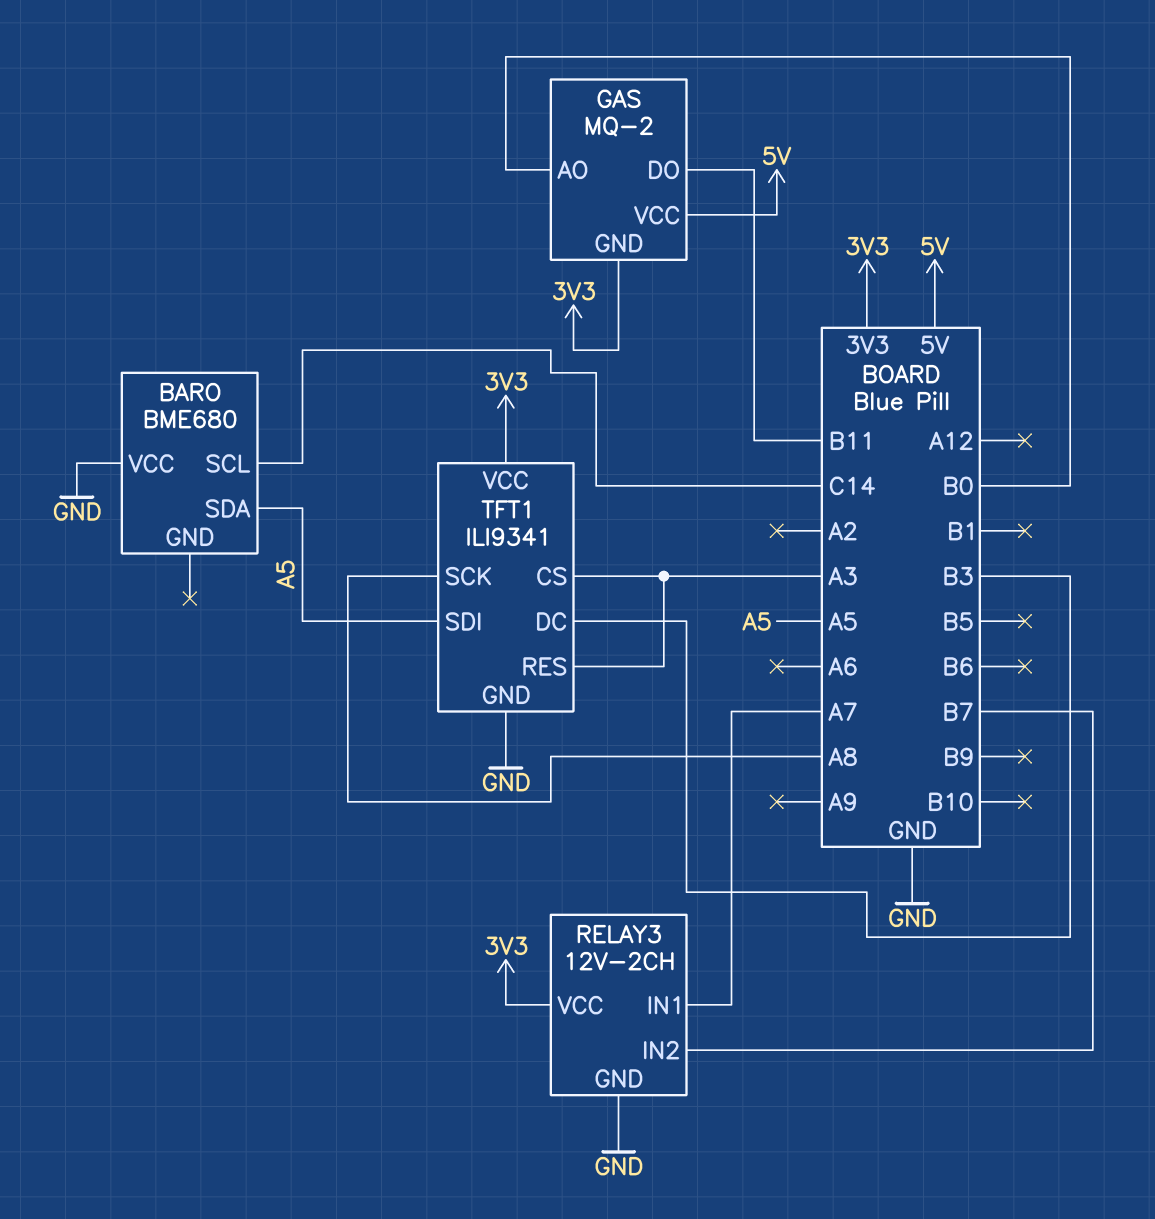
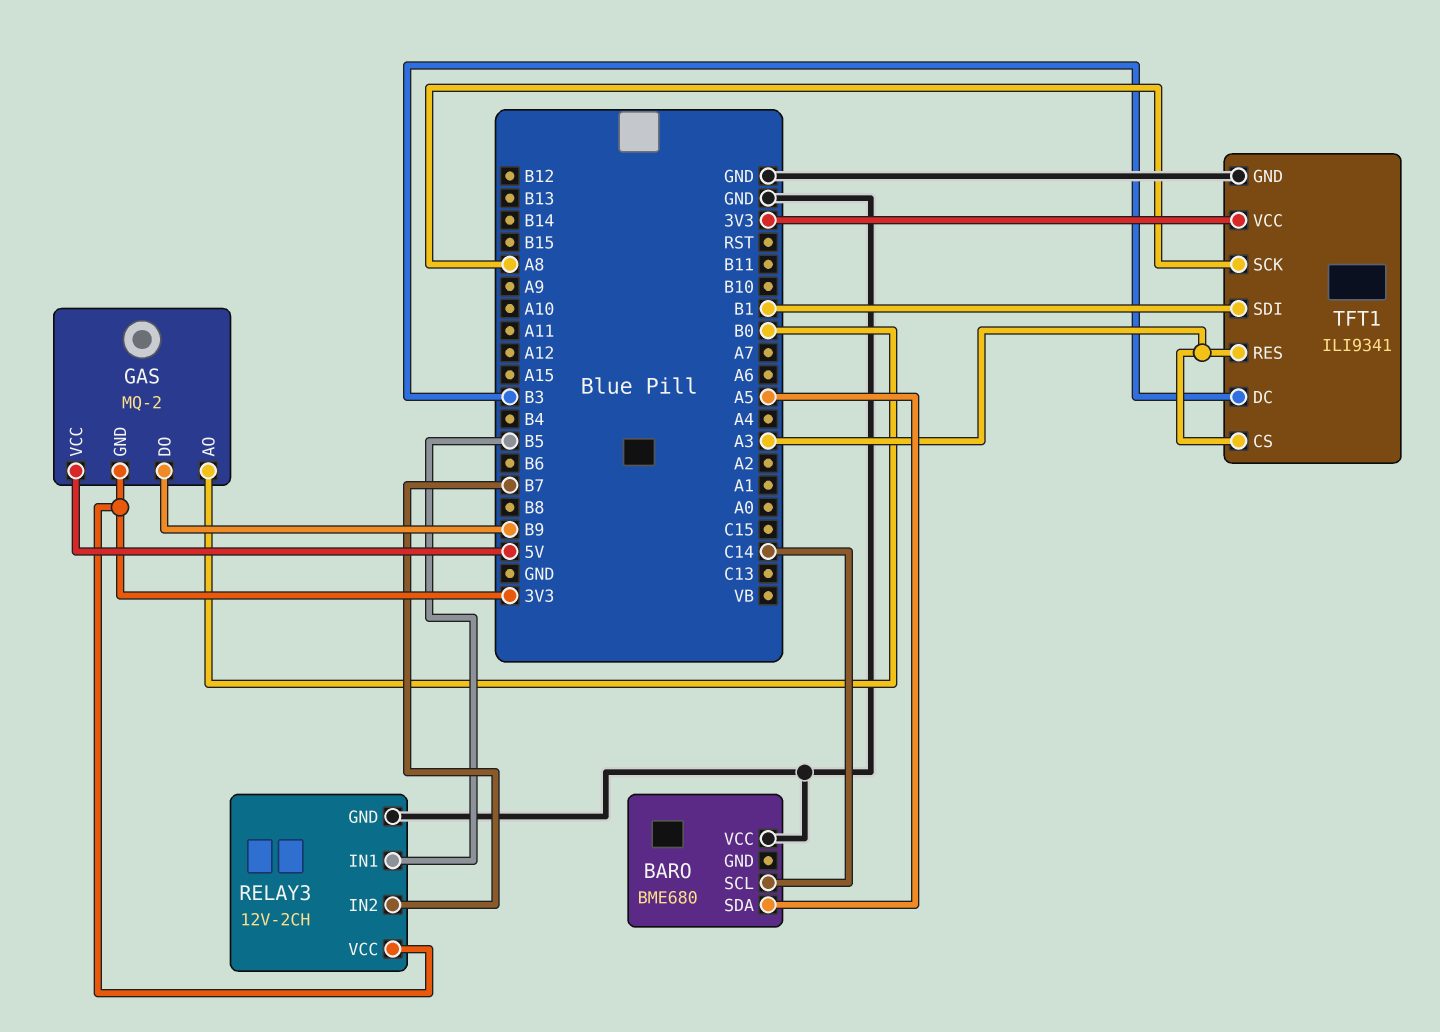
GAS pin DO: B11 -> B9
RELAY3 pin IN1: A7 -> B5
TFT1 pin SDI: A5 -> B1

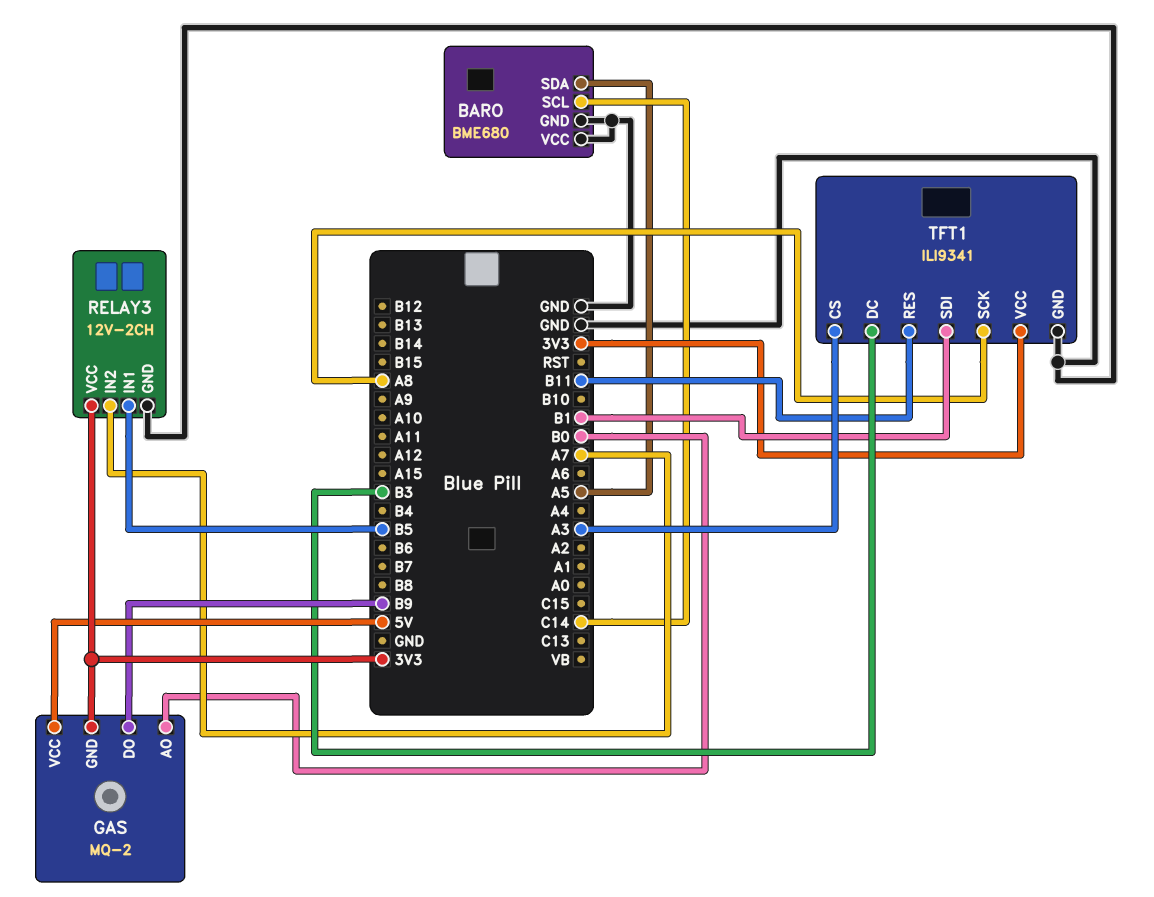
BARO pin GND: none -> GND
RELAY3 pin IN2: B7 -> A7
TFT1 pin RES: A3 -> B11

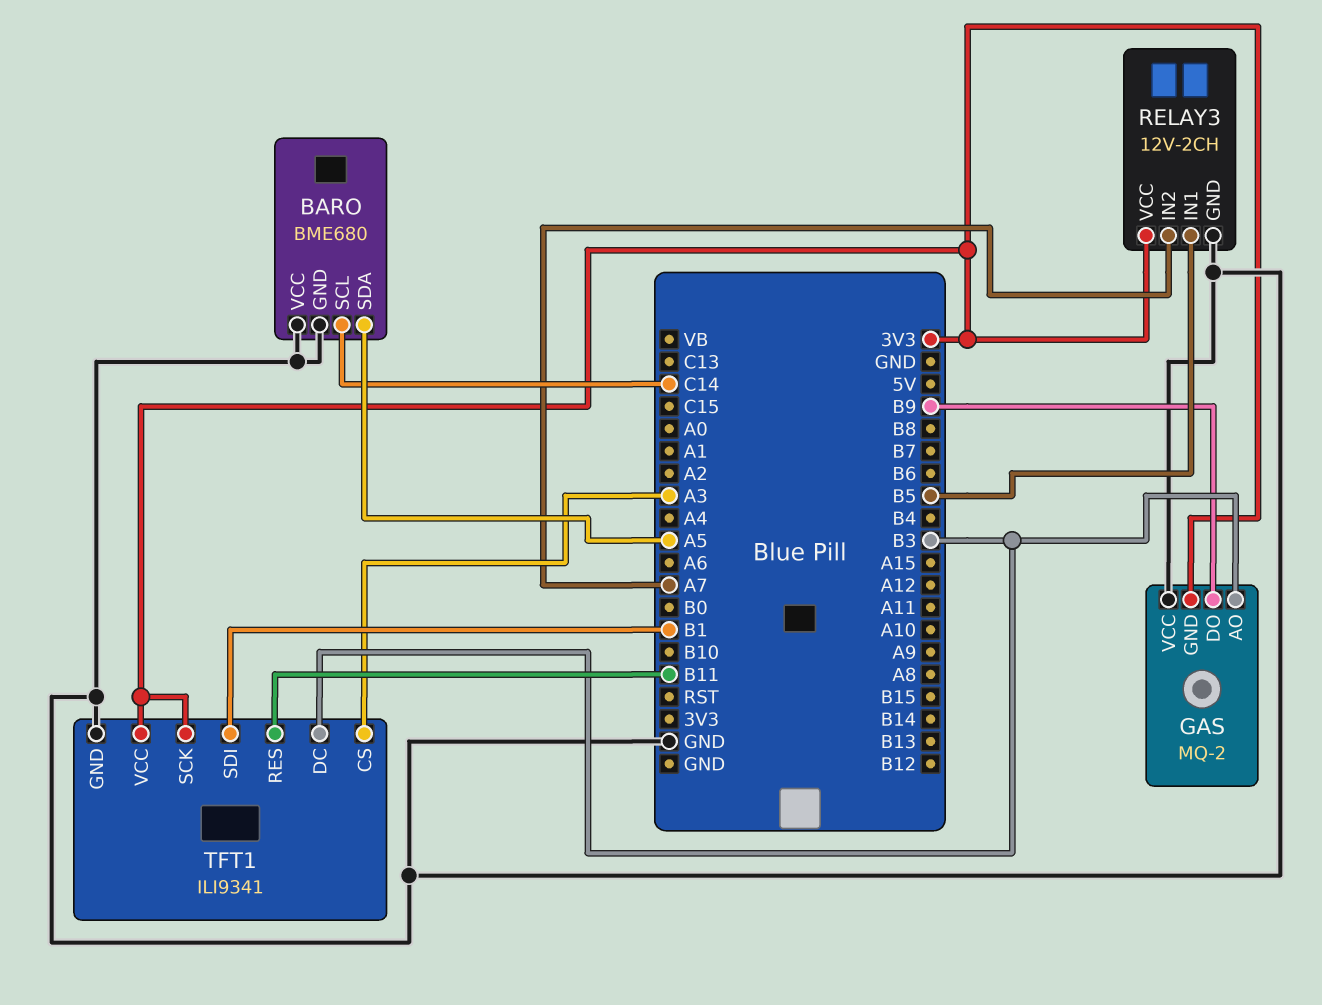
GAS pin AO: B0 -> B3
GAS pin VCC: 5V -> GND
TFT1 pin SCK: A8 -> 3V3

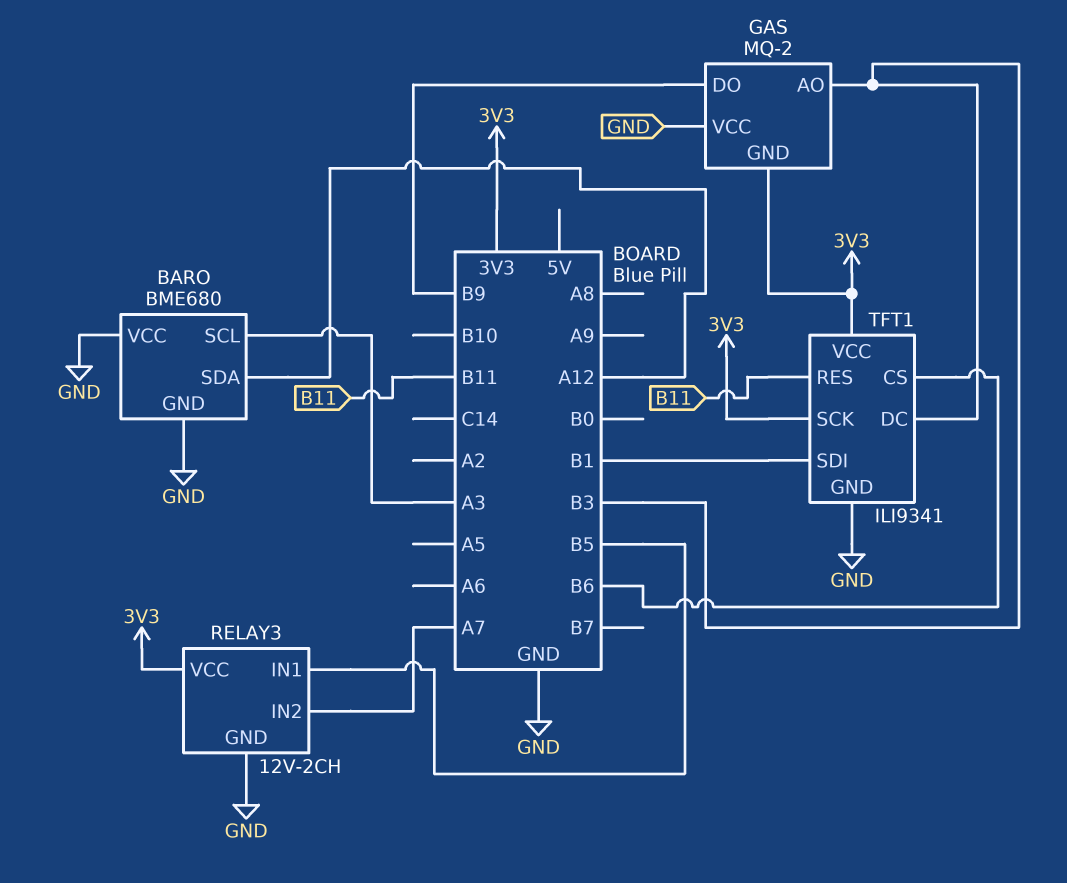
BARO pin SCL: C14 -> A3
BARO pin SDA: A5 -> A12
TFT1 pin CS: A3 -> B6

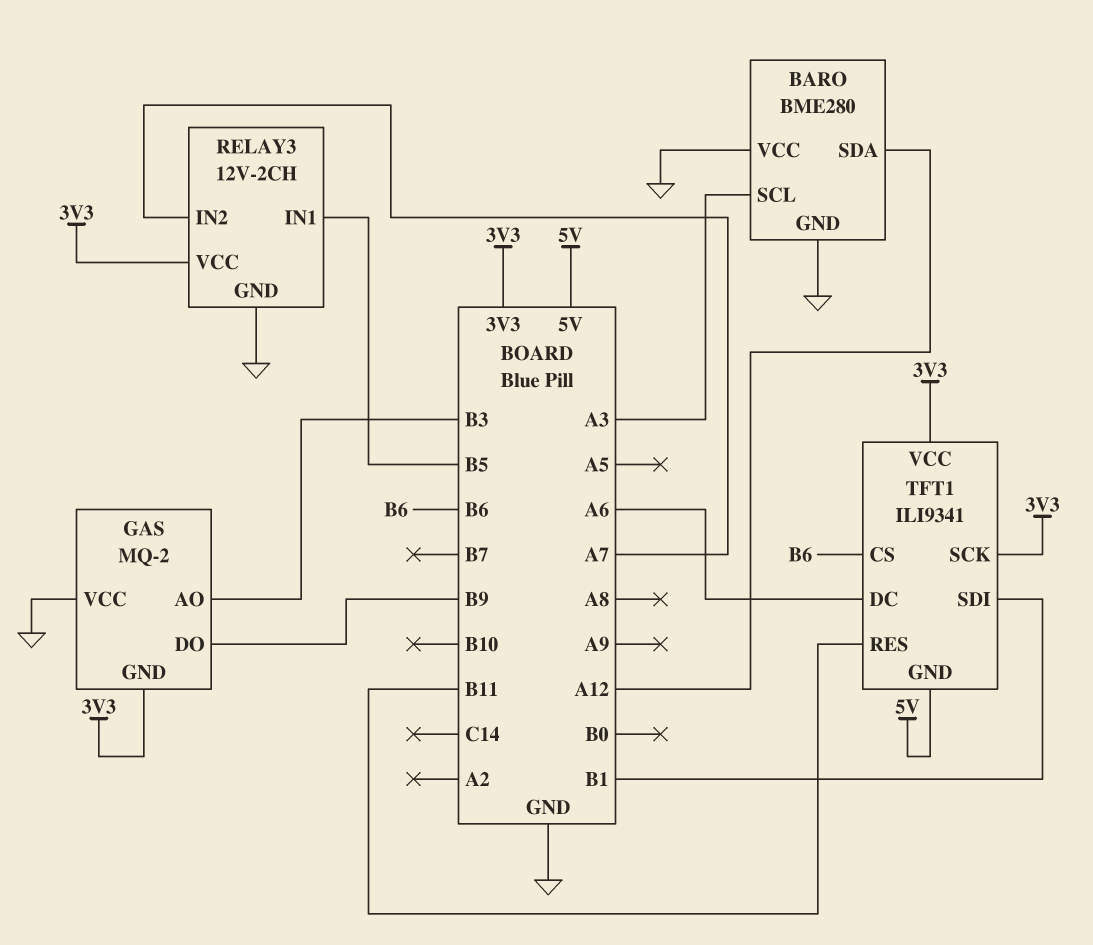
BARO: BME680 -> BME280
TFT1 pin DC: B3 -> A6
TFT1 pin GND: GND -> 5V

